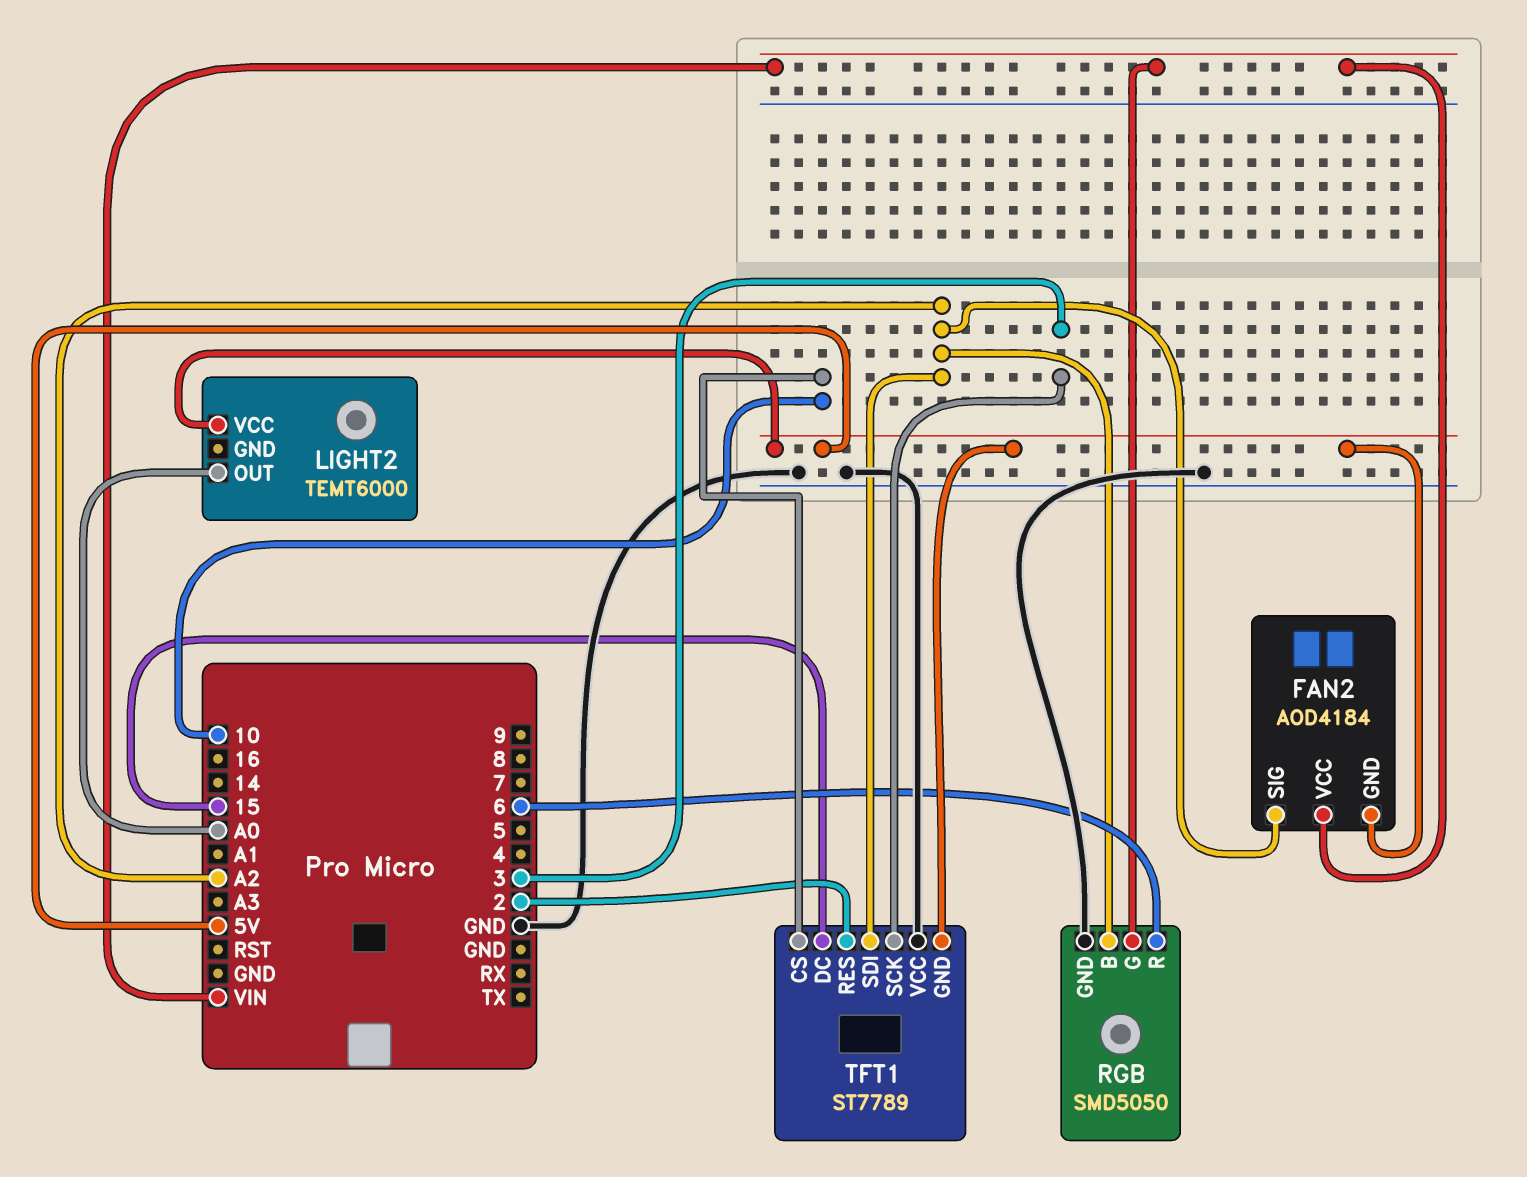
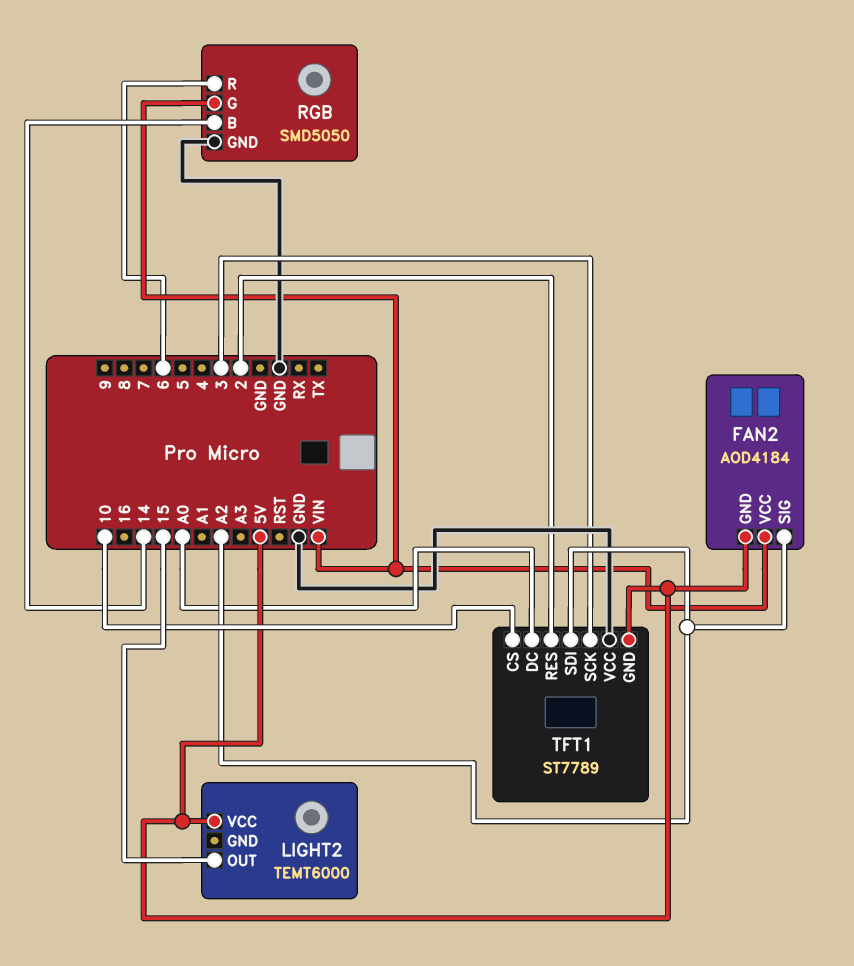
LIGHT2 pin OUT: A0 -> 15
RGB pin B: A2 -> 14
TFT1 pin DC: 15 -> A0

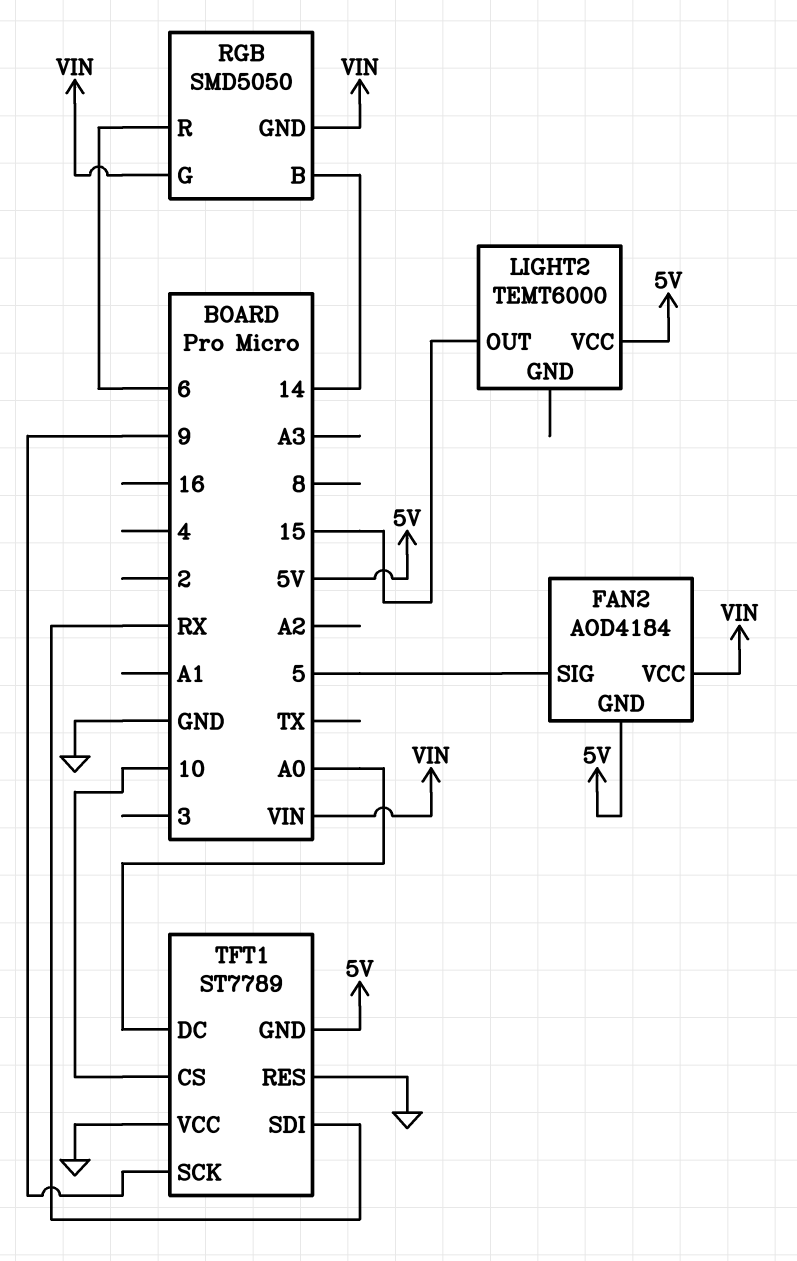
FAN2 pin SIG: A2 -> 5
RGB pin GND: GND -> VIN
TFT1 pin RES: 2 -> GND
TFT1 pin SCK: 3 -> 9
TFT1 pin SDI: A2 -> RX

